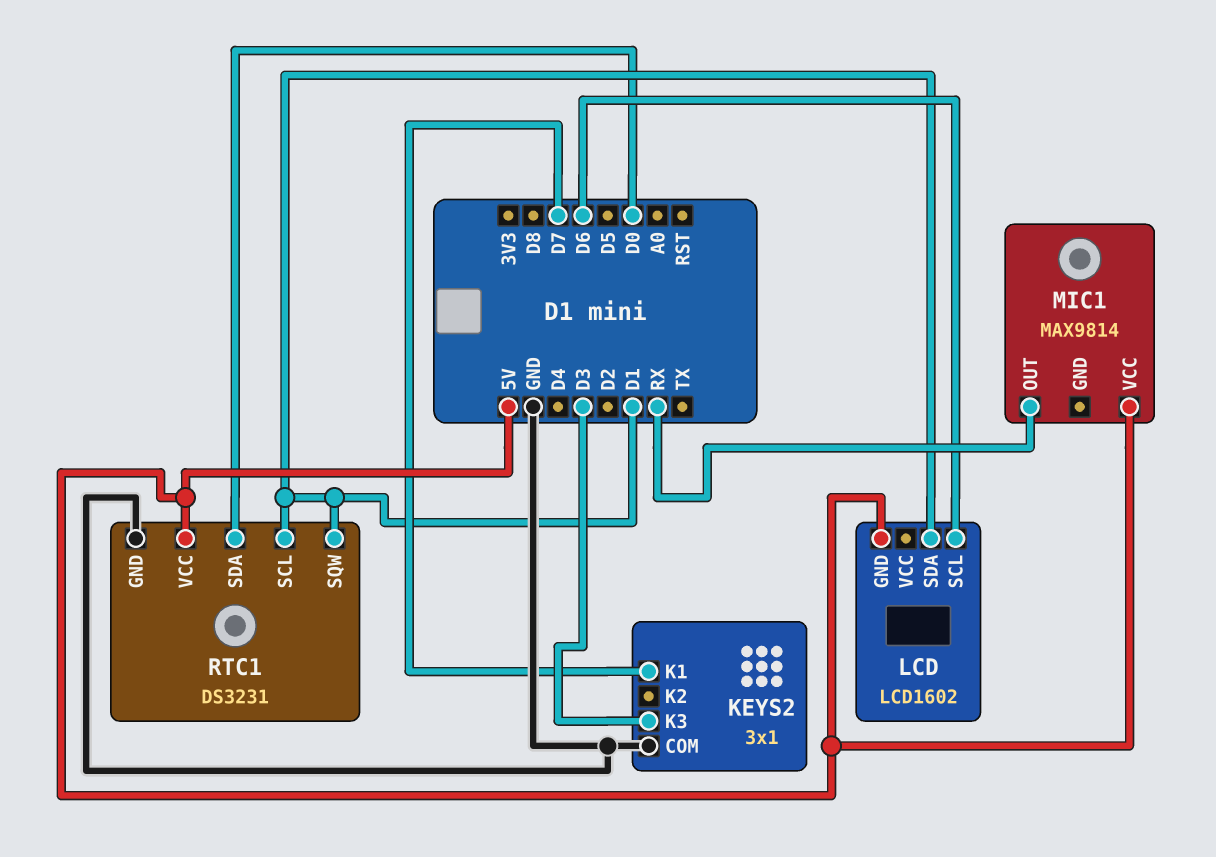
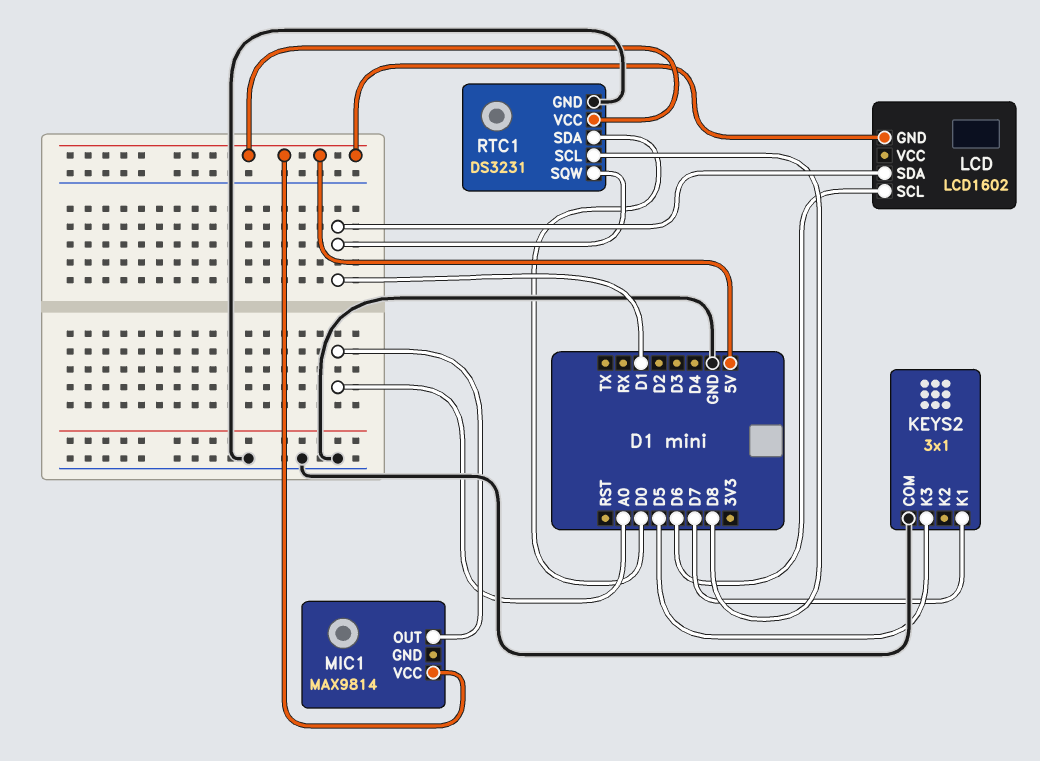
KEYS2 pin K3: D3 -> D5
MIC1 pin OUT: RX -> A0
RTC1 pin SCL: D1 -> D8

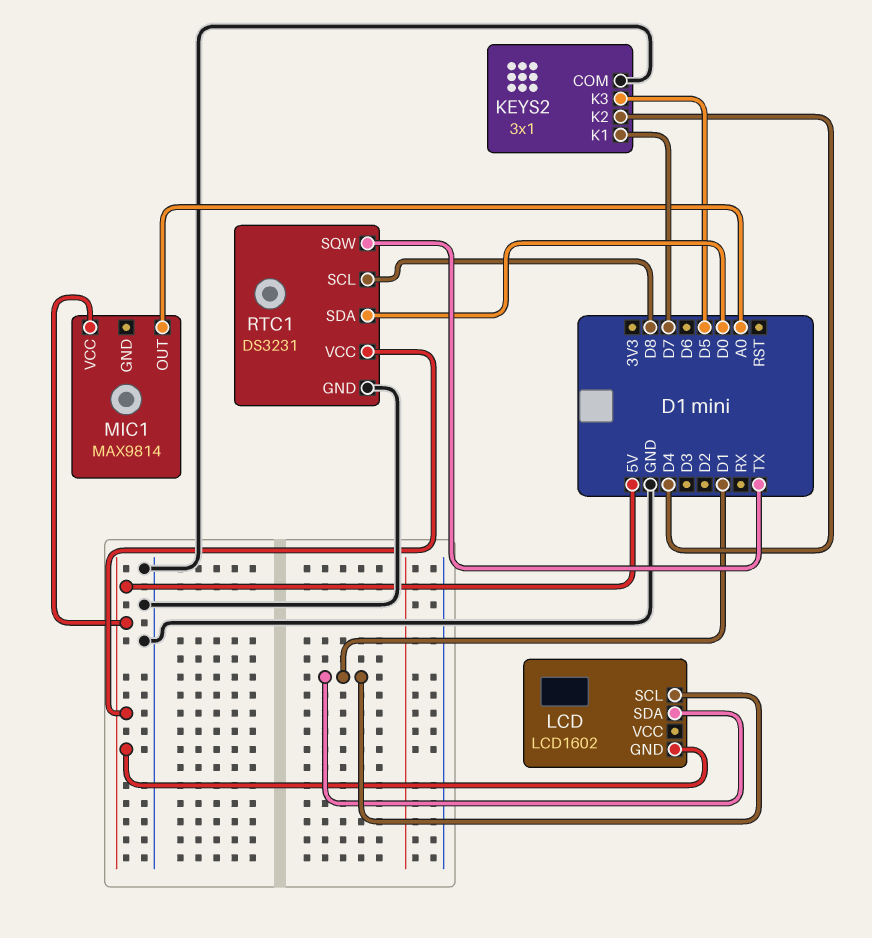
KEYS2 pin K2: none -> D4
LCD pin SCL: D6 -> D1
RTC1 pin SQW: D1 -> TX

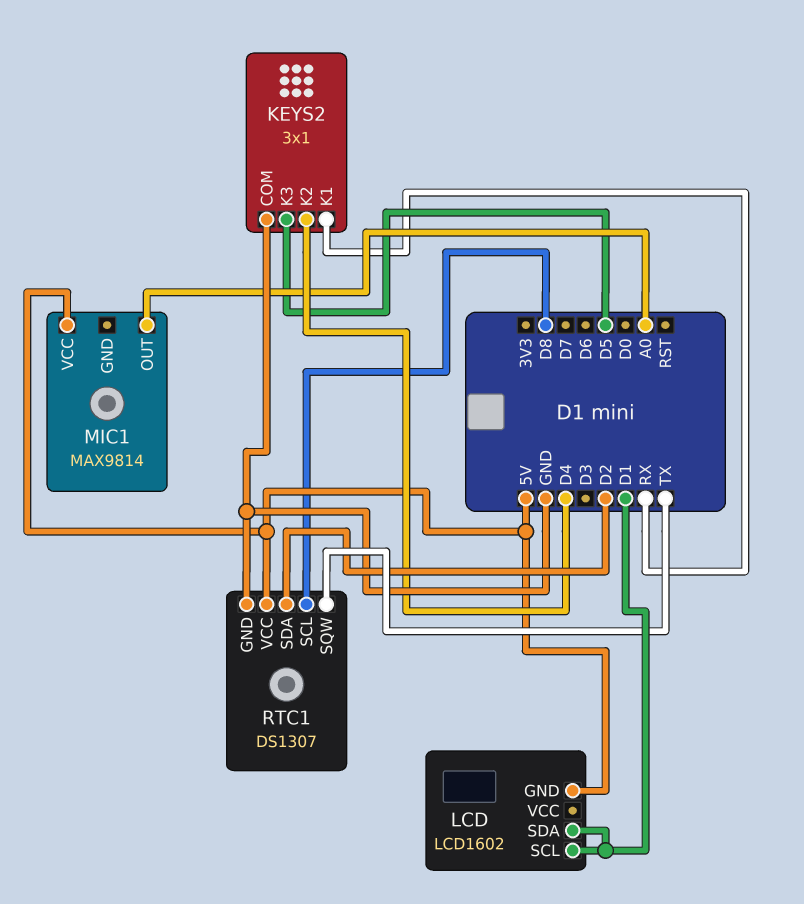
KEYS2 pin K1: D7 -> RX
RTC1: DS3231 -> DS1307
RTC1 pin SDA: D0 -> D2

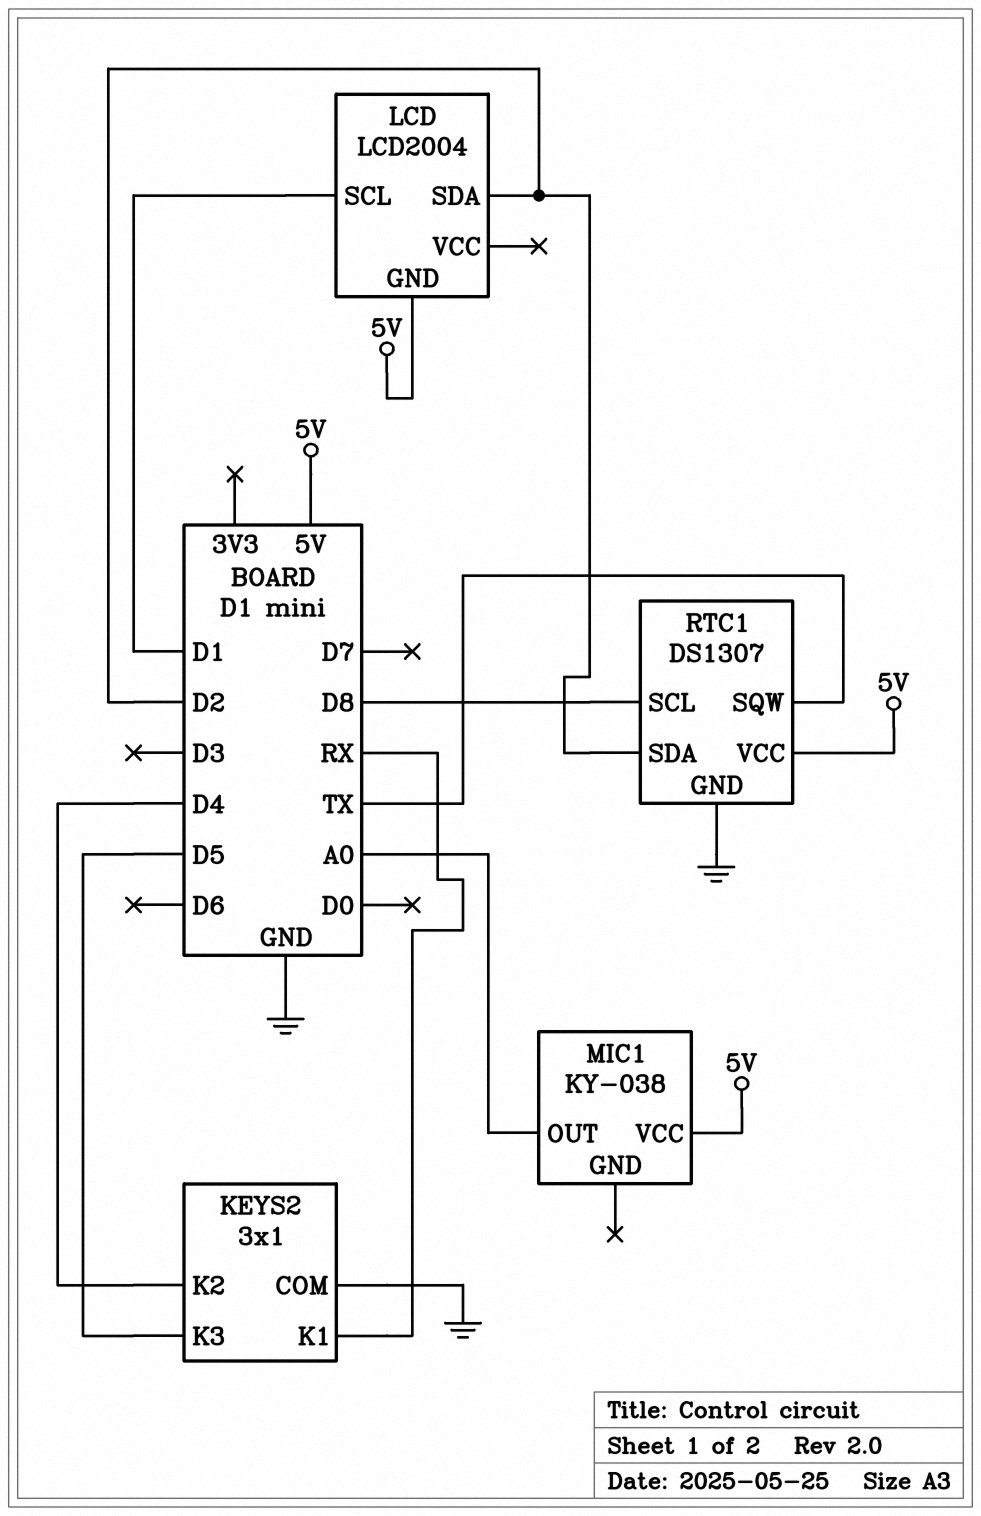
LCD: LCD1602 -> LCD2004
LCD pin SDA: D1 -> D2
MIC1: MAX9814 -> KY-038

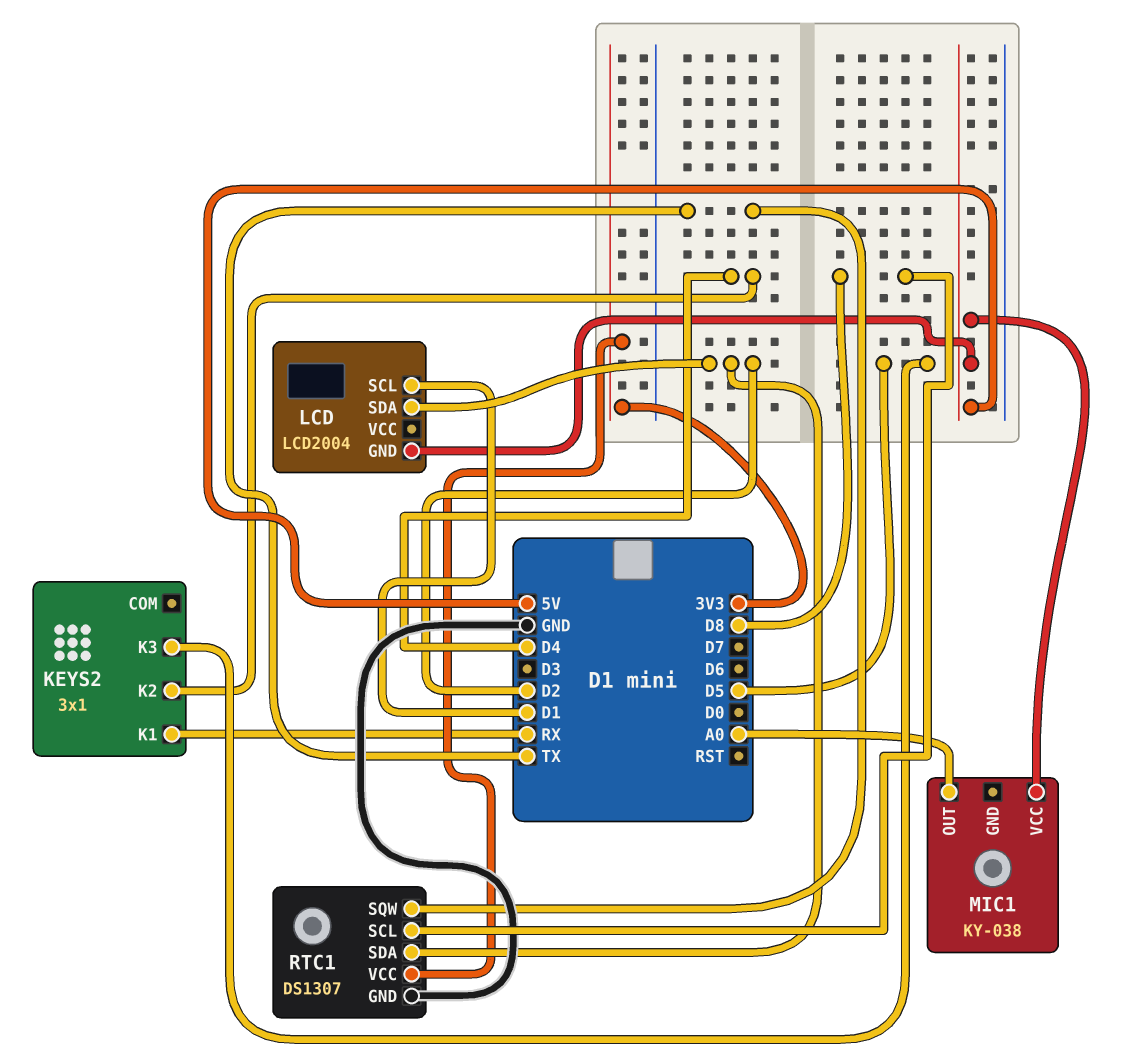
KEYS2 pin COM: GND -> none
RTC1 pin VCC: 5V -> 3V3

